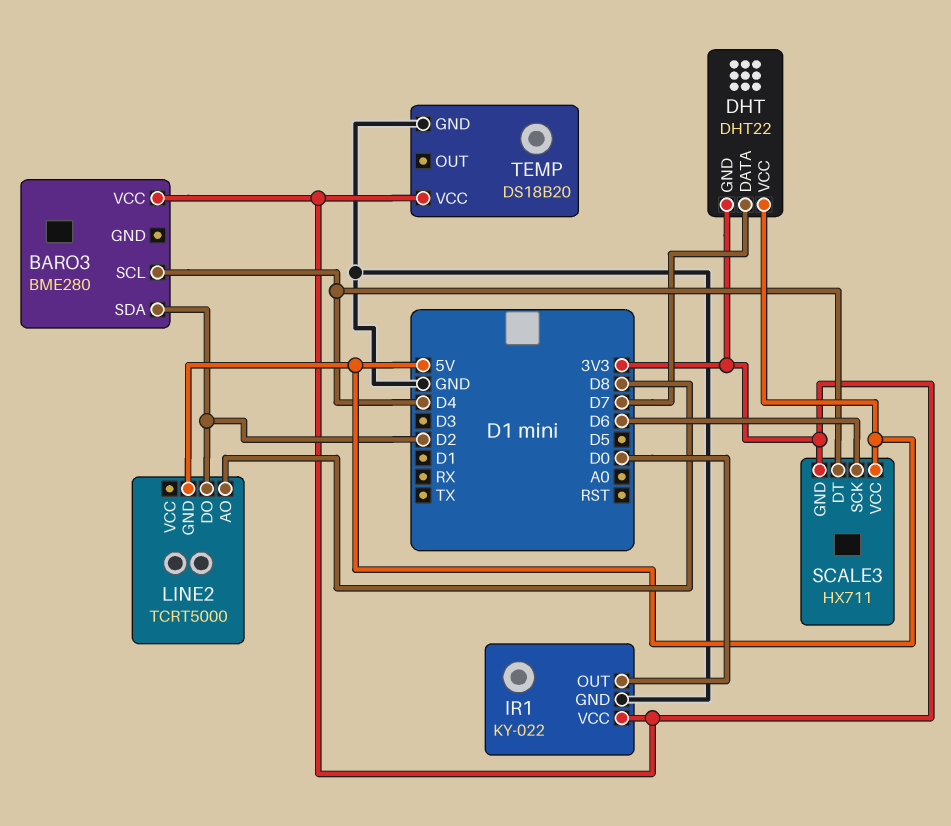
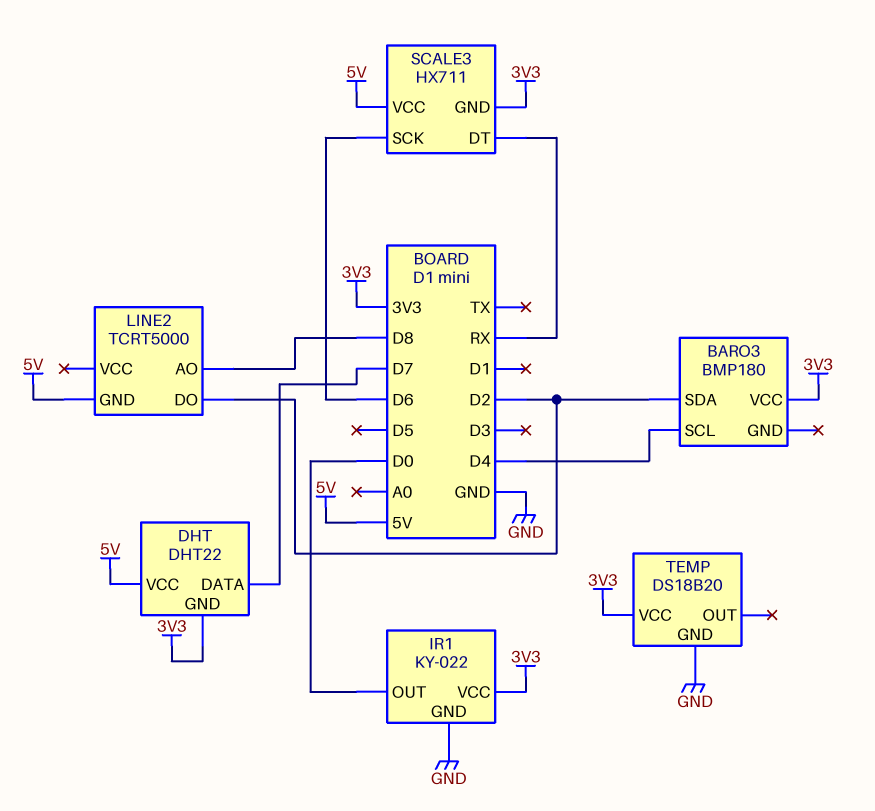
BARO3: BME280 -> BMP180
SCALE3 pin DT: D4 -> RX

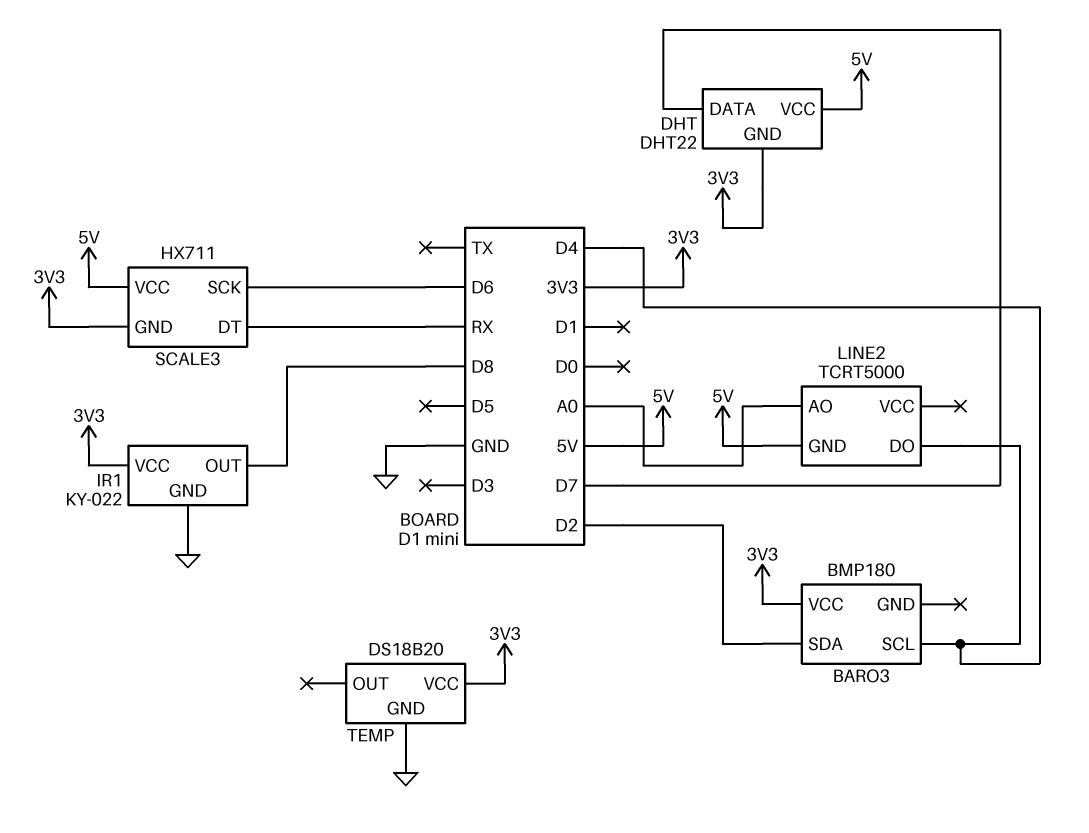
IR1 pin OUT: D0 -> D8
LINE2 pin AO: D8 -> A0
LINE2 pin DO: D2 -> D4

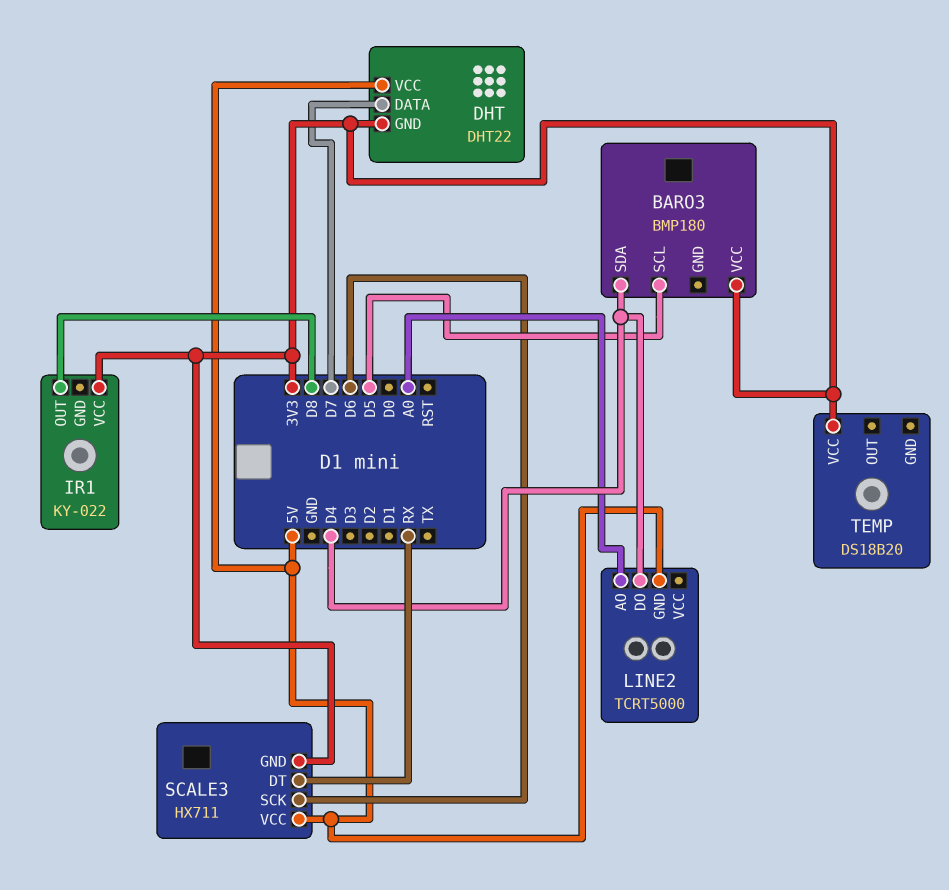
BARO3 pin SCL: D4 -> D5
BARO3 pin SDA: D2 -> D4
IR1 pin GND: GND -> none
TEMP pin GND: GND -> none

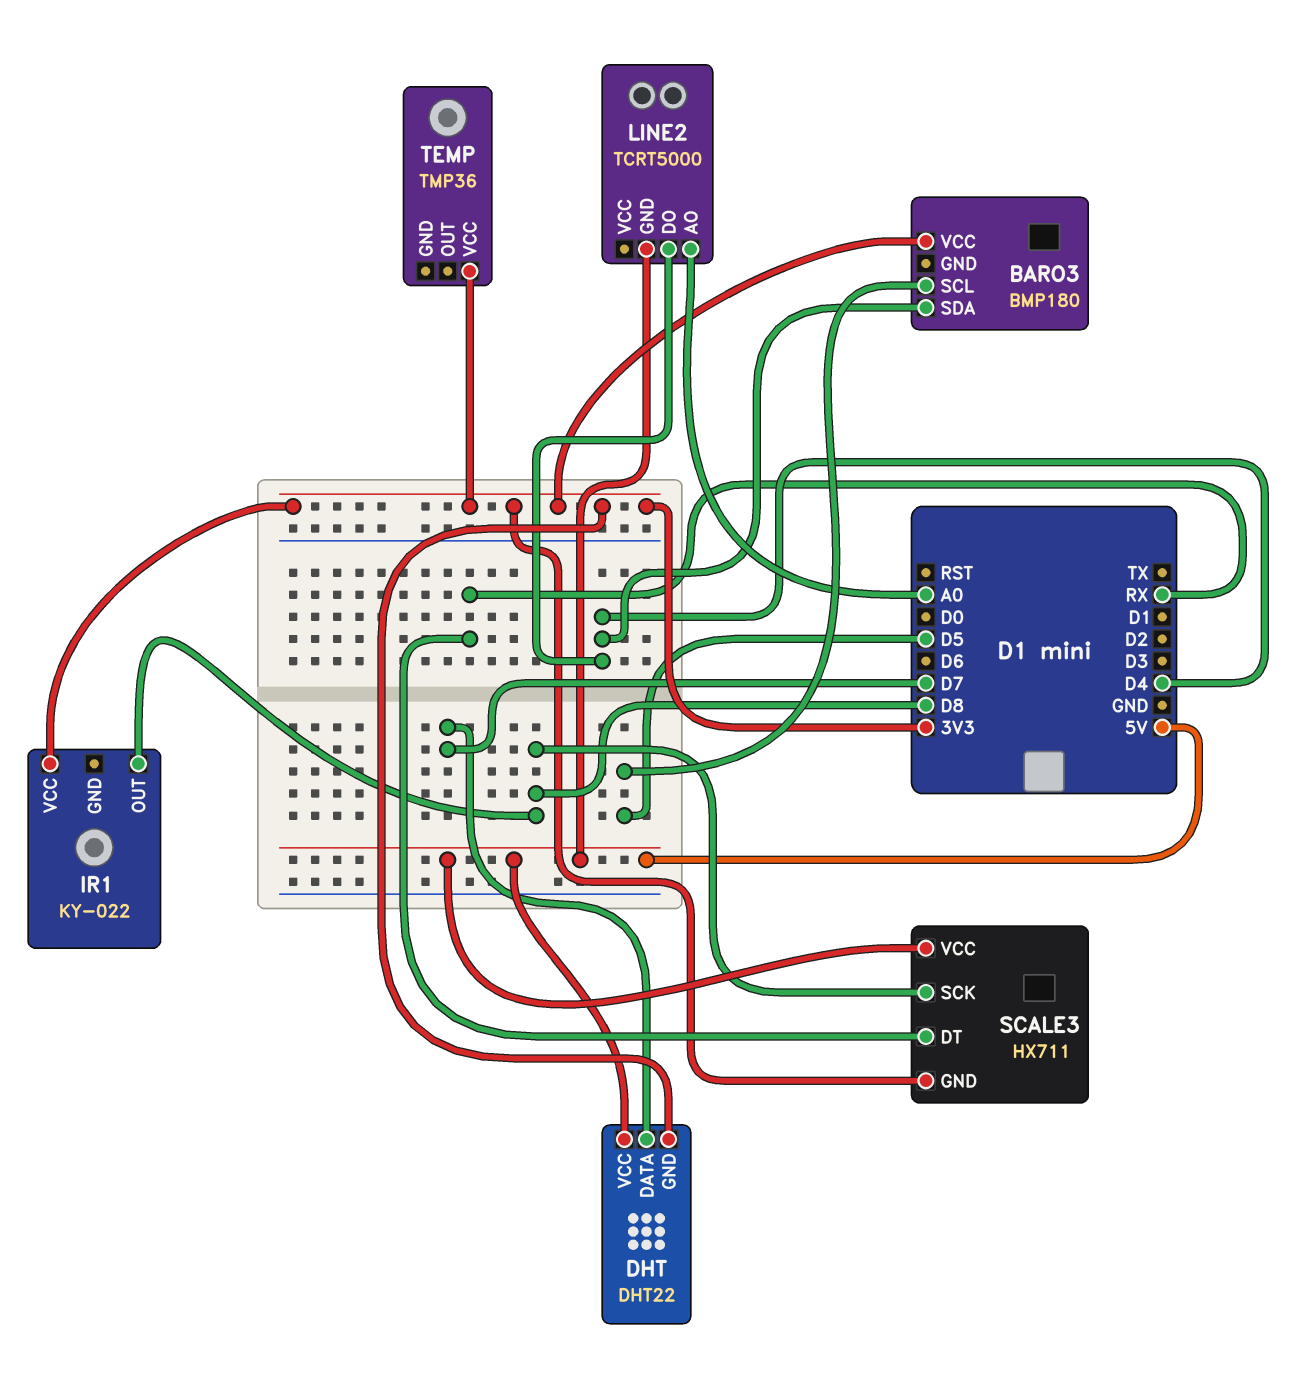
SCALE3 pin SCK: D6 -> D8
TEMP: DS18B20 -> TMP36

